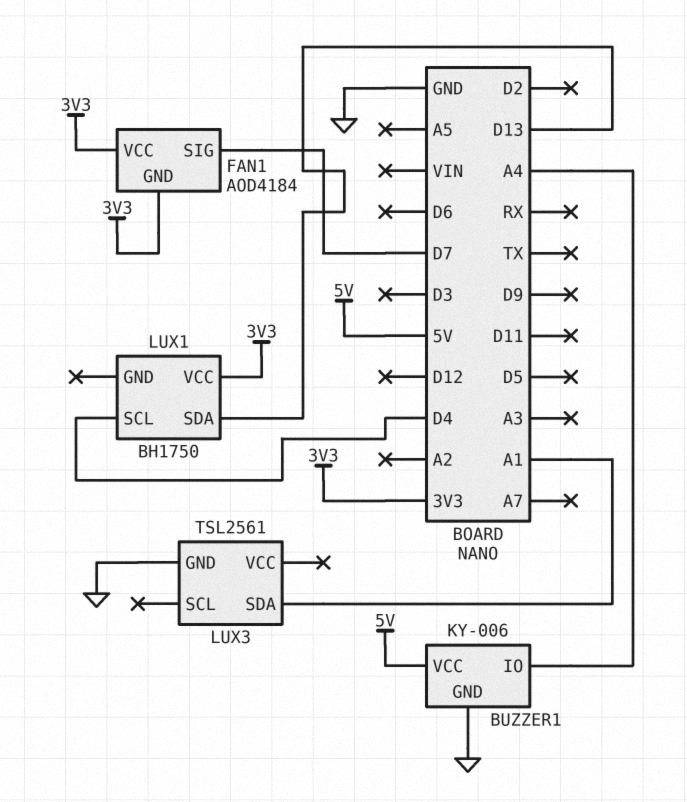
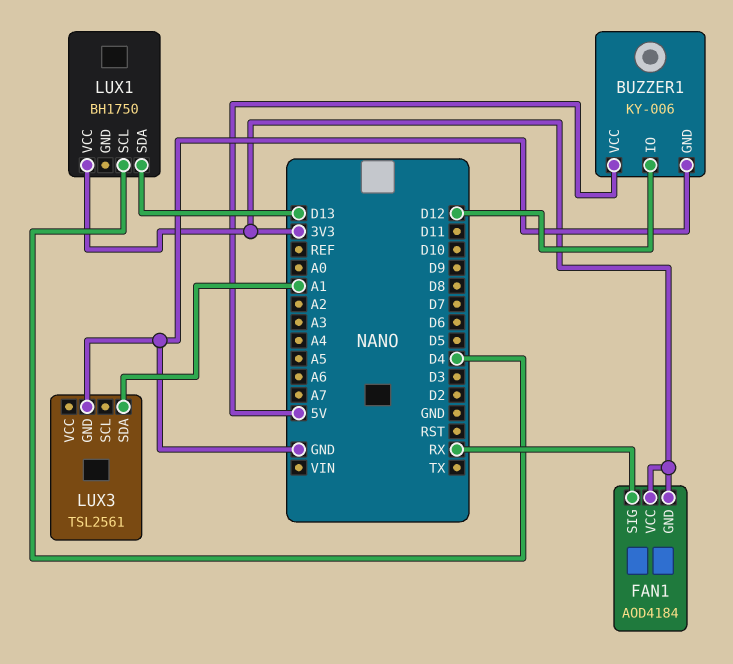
BUZZER1 pin IO: A4 -> D12
FAN1 pin SIG: D7 -> RX

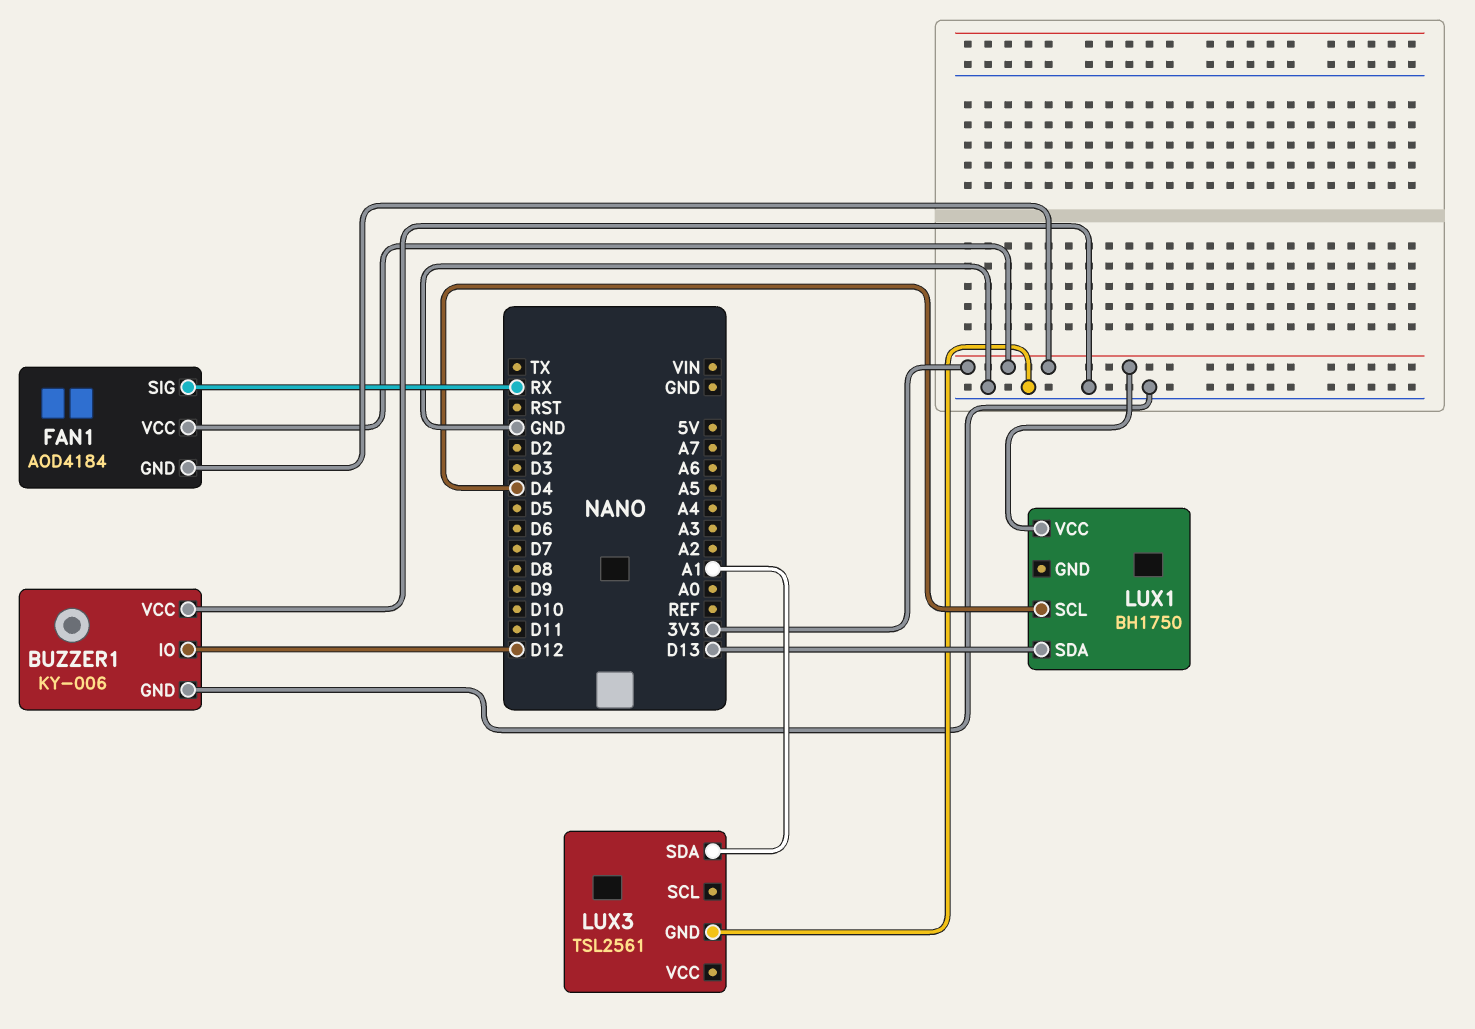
BUZZER1 pin VCC: 5V -> GND

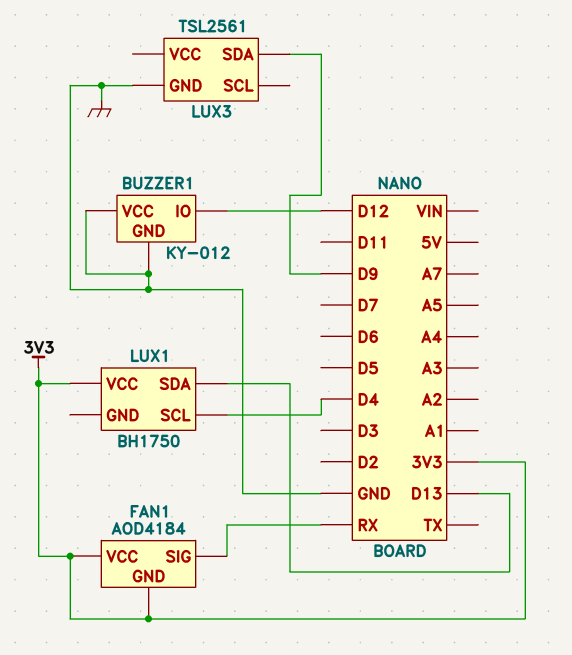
BUZZER1: KY-006 -> KY-012
LUX3 pin SDA: A1 -> D9

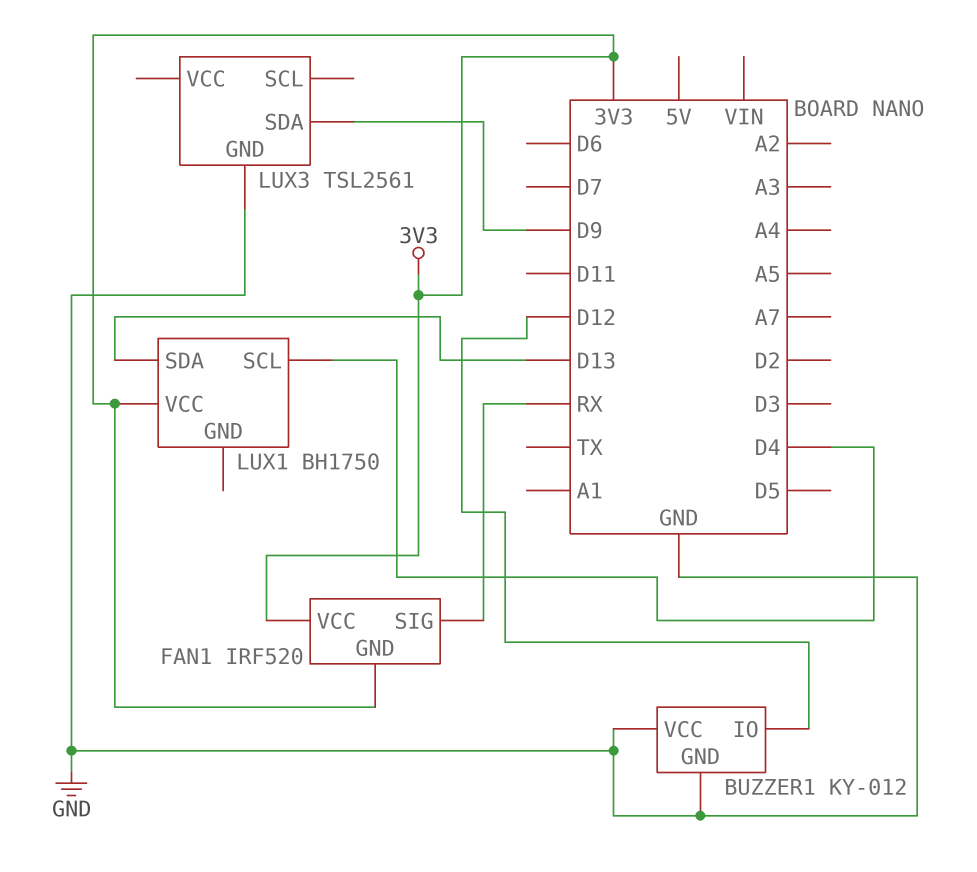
FAN1: AOD4184 -> IRF520

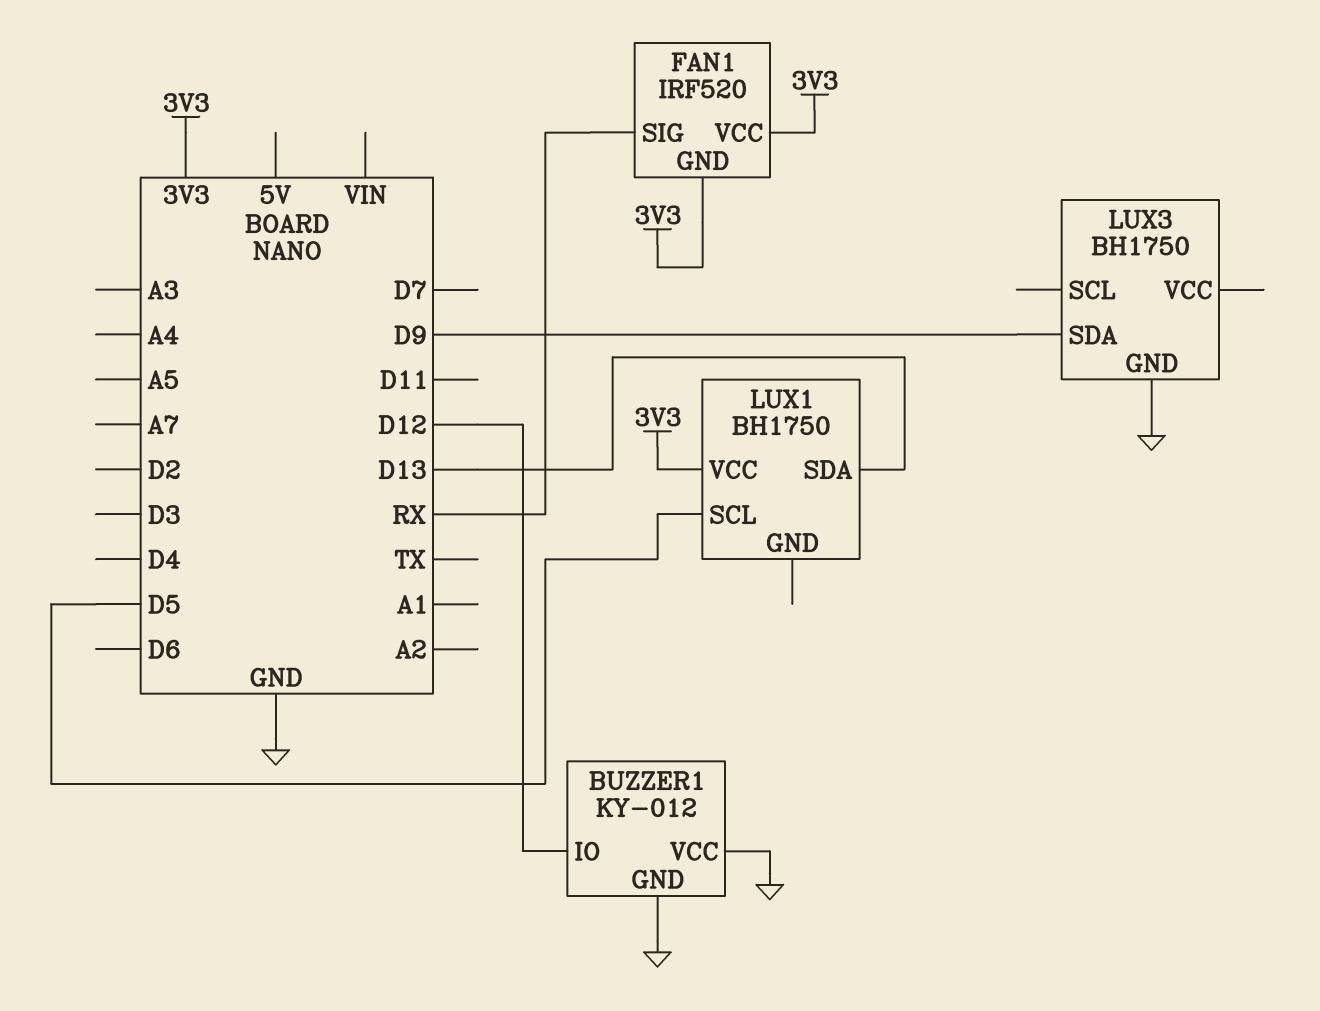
LUX1 pin SCL: D4 -> D5
LUX3: TSL2561 -> BH1750

